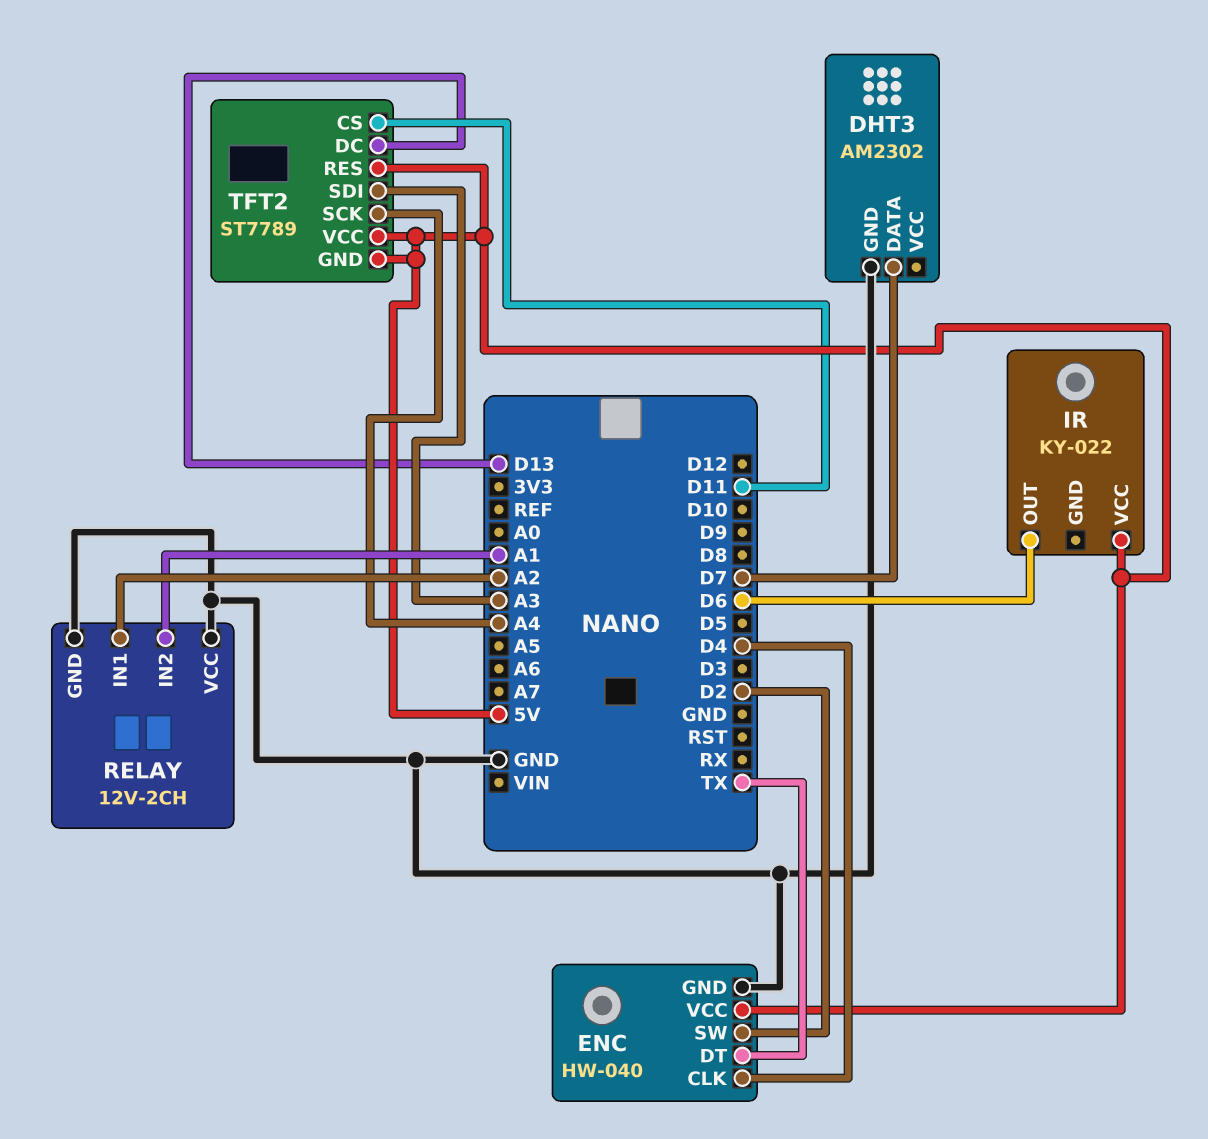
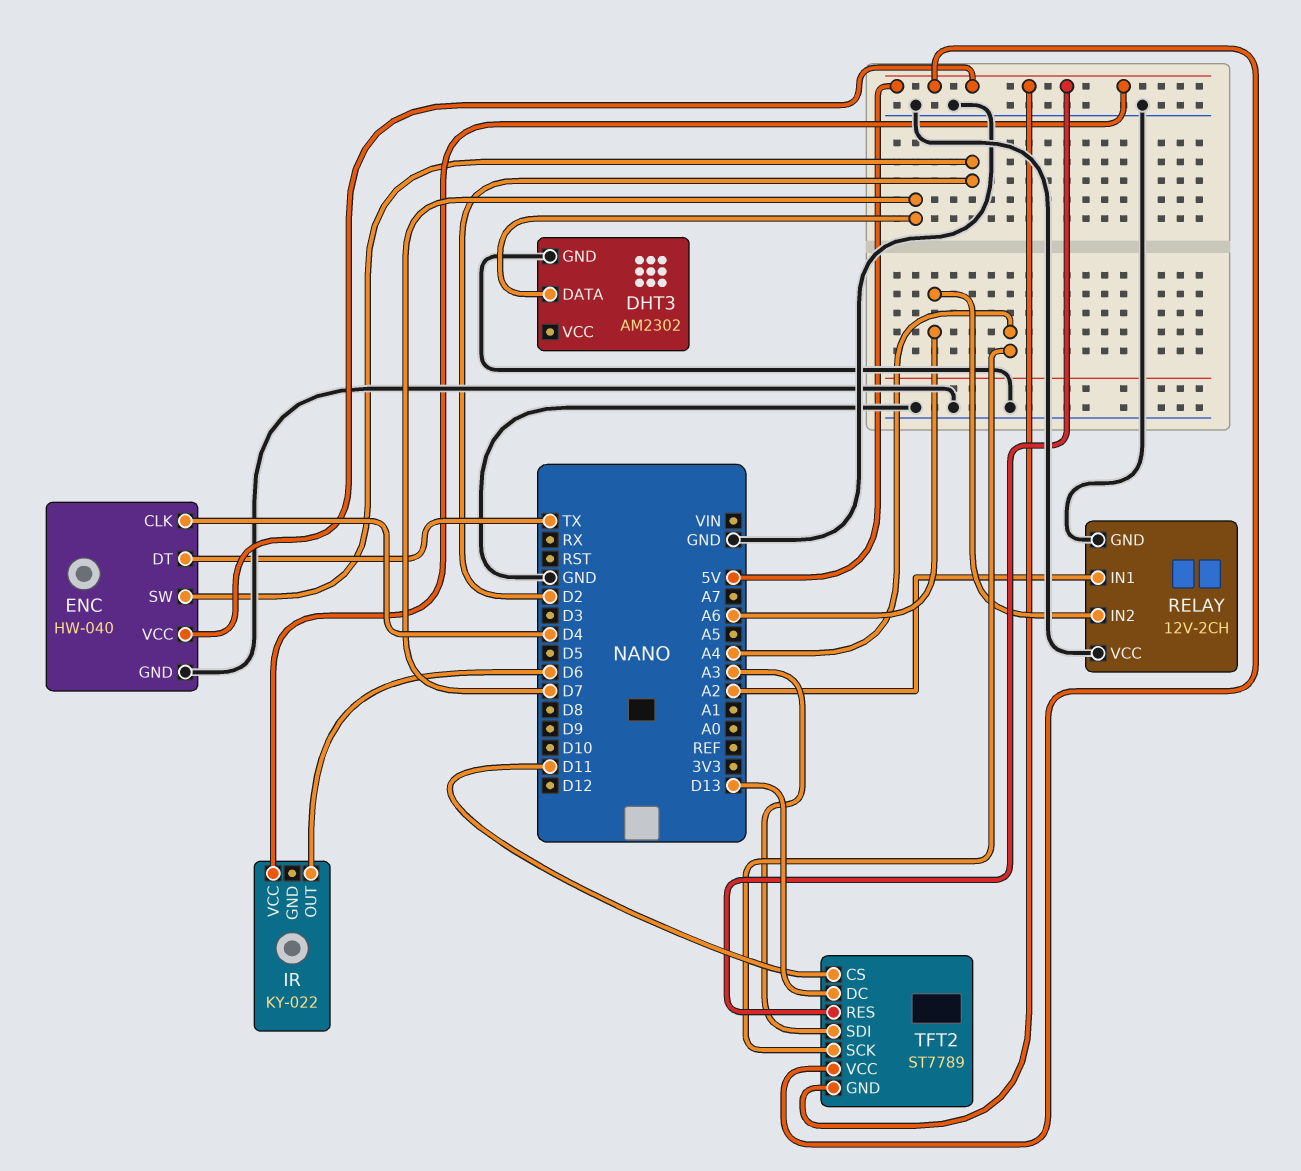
RELAY pin IN2: A1 -> A6

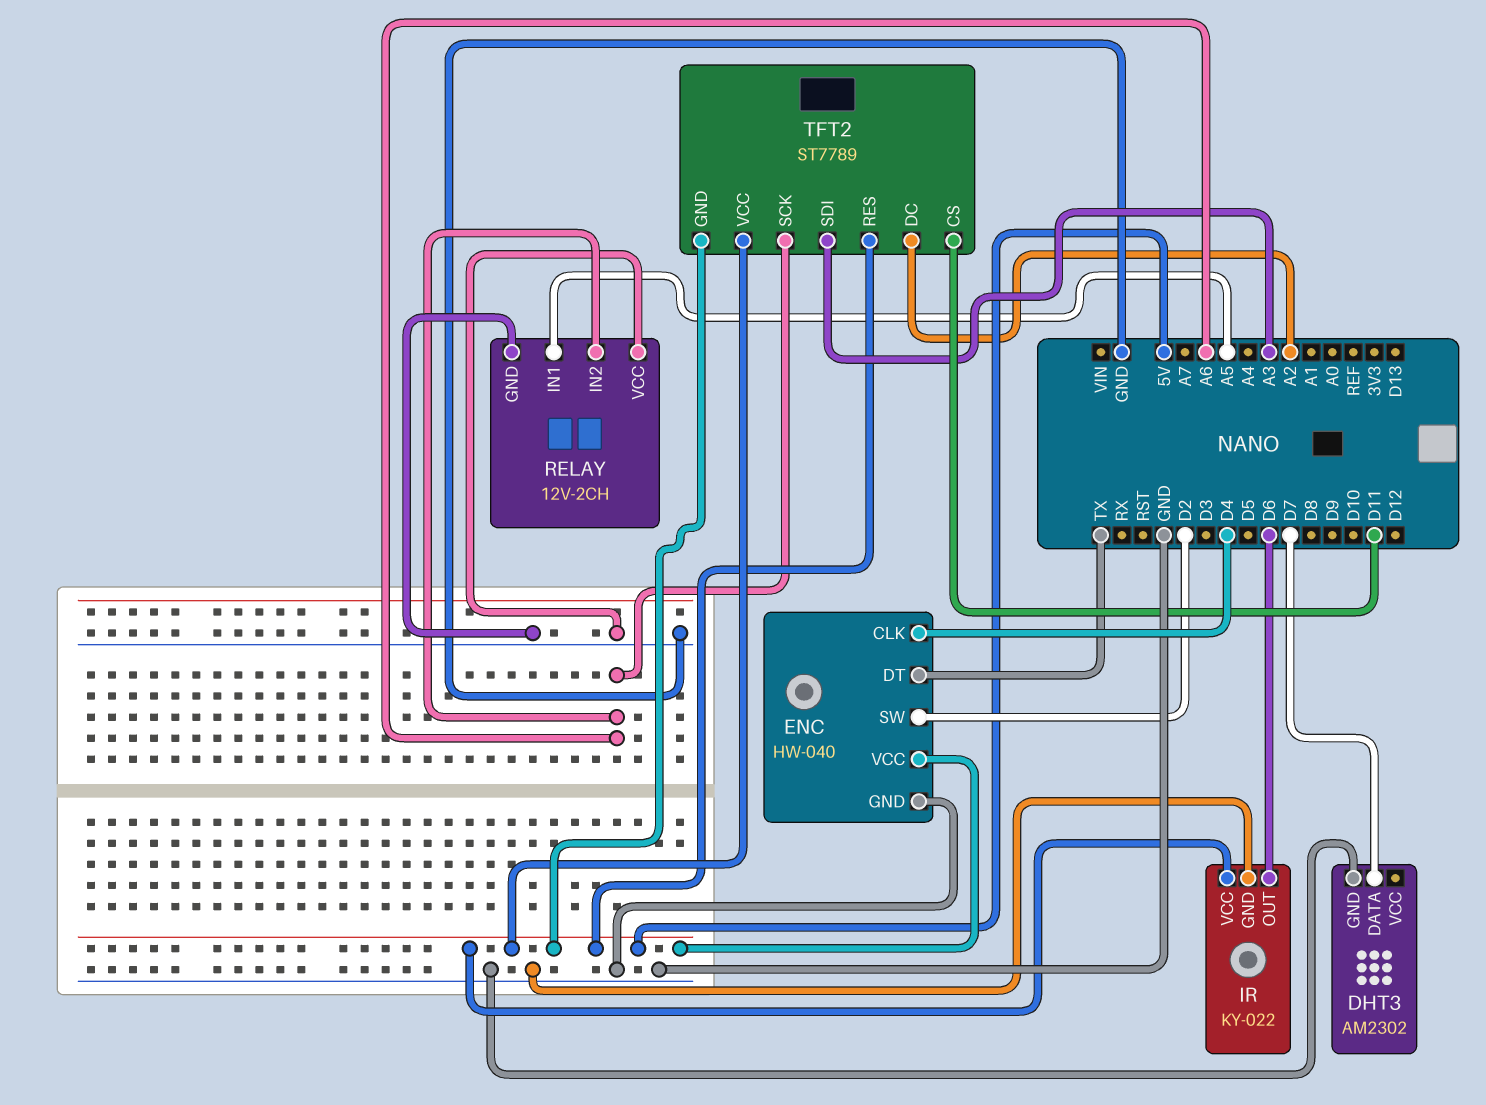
IR pin GND: none -> GND
RELAY pin IN1: A2 -> A5
TFT2 pin DC: D13 -> A2
TFT2 pin SCK: A4 -> A6

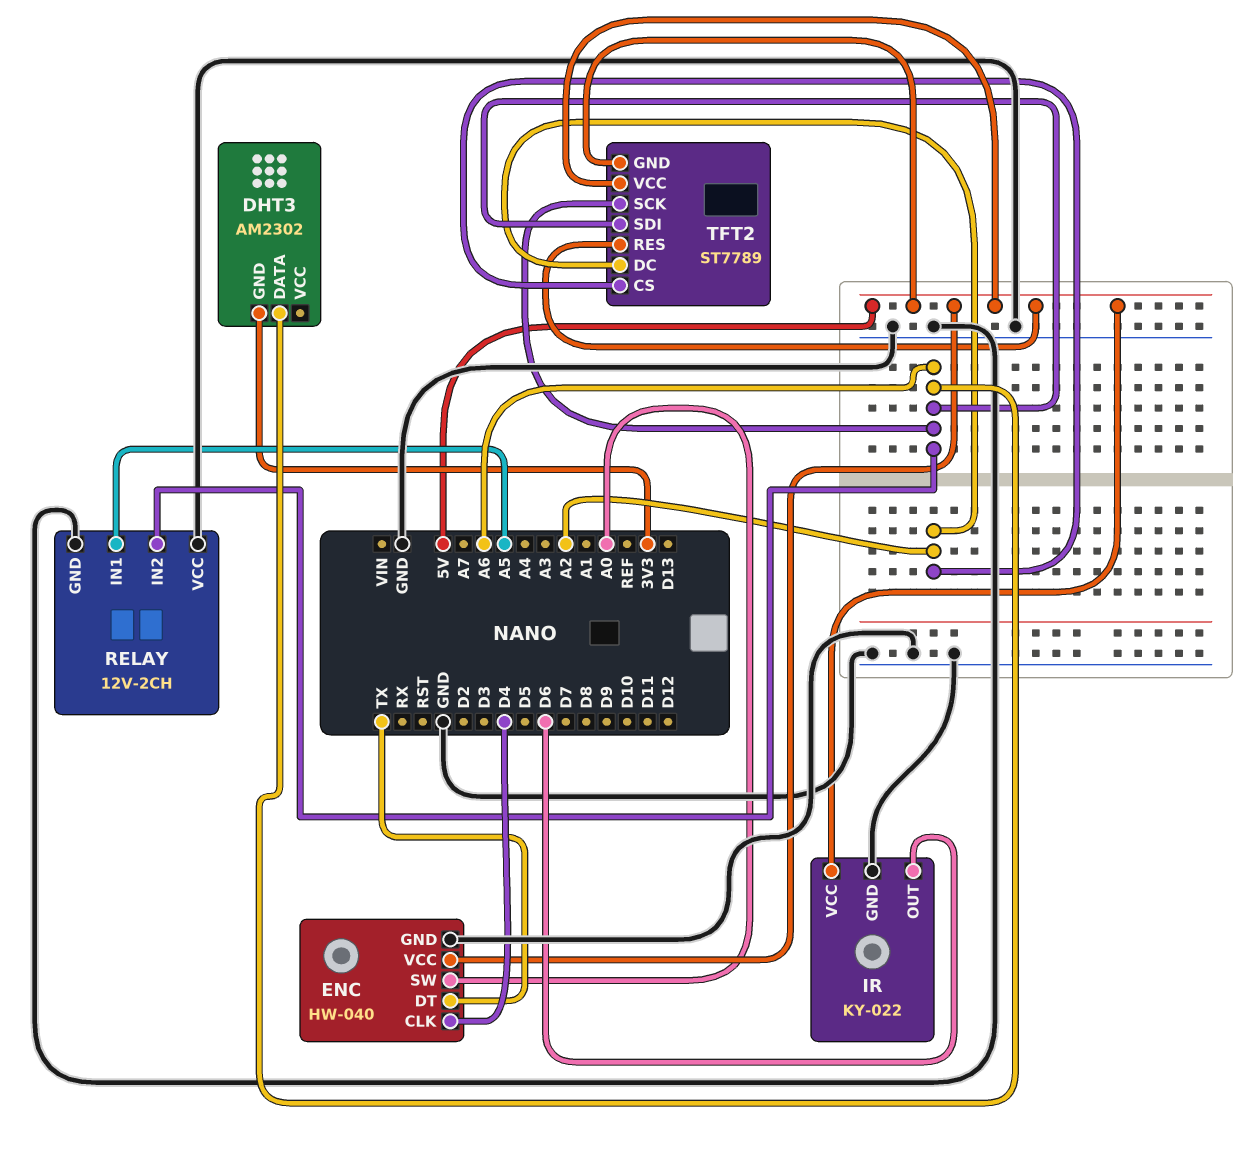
DHT3 pin DATA: D7 -> A6
DHT3 pin GND: GND -> 3V3
ENC pin SW: D2 -> A0
TFT2 pin CS: D11 -> A2
TFT2 pin SDI: A3 -> A6

